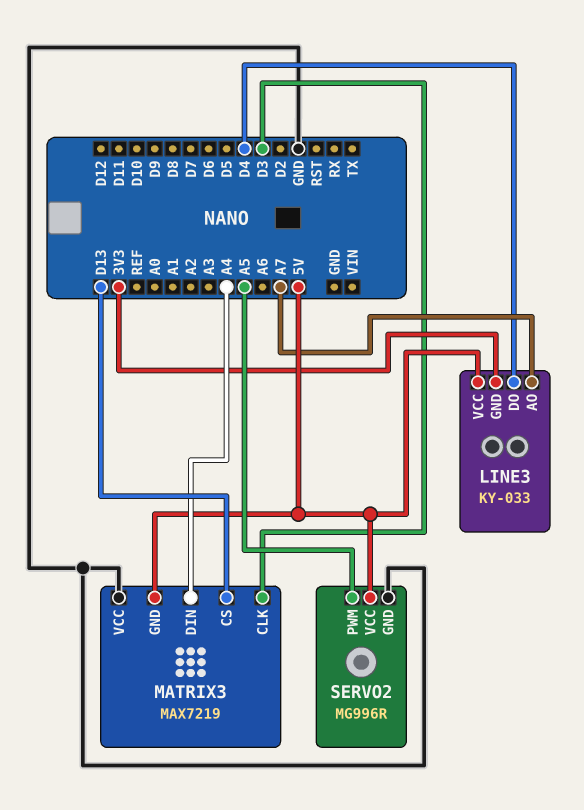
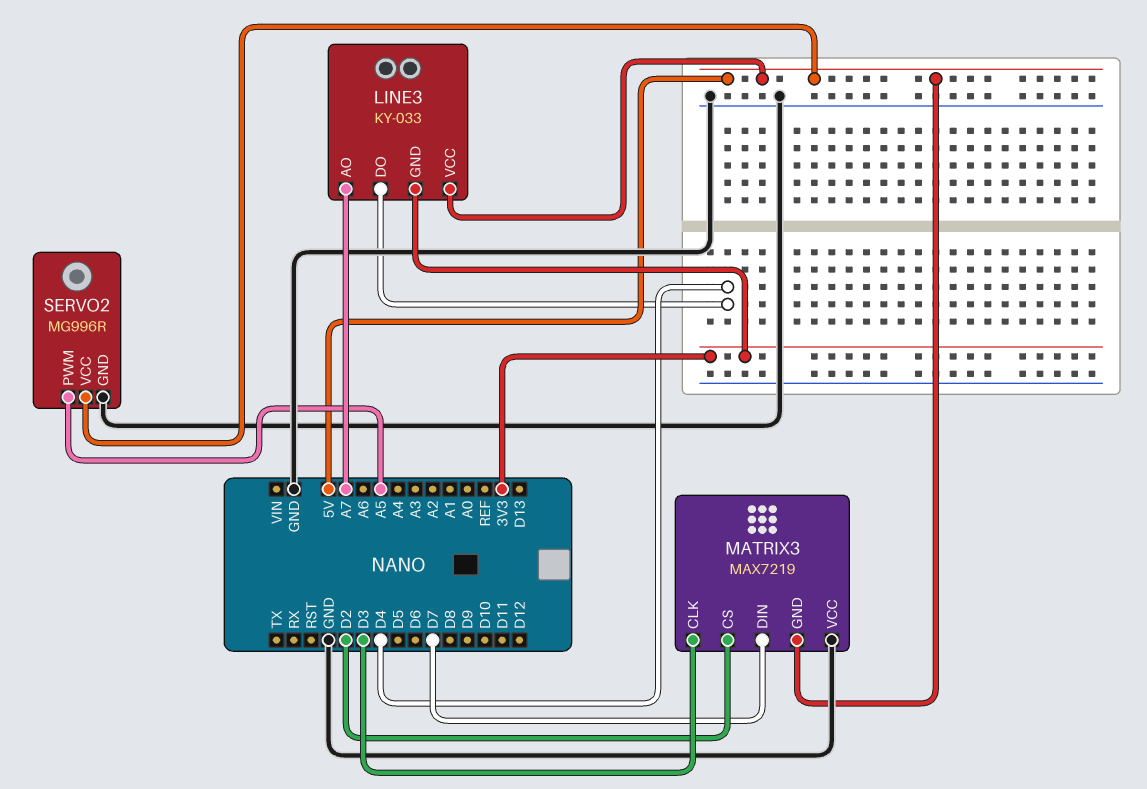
MATRIX3 pin CS: D13 -> D2
MATRIX3 pin DIN: A4 -> D7

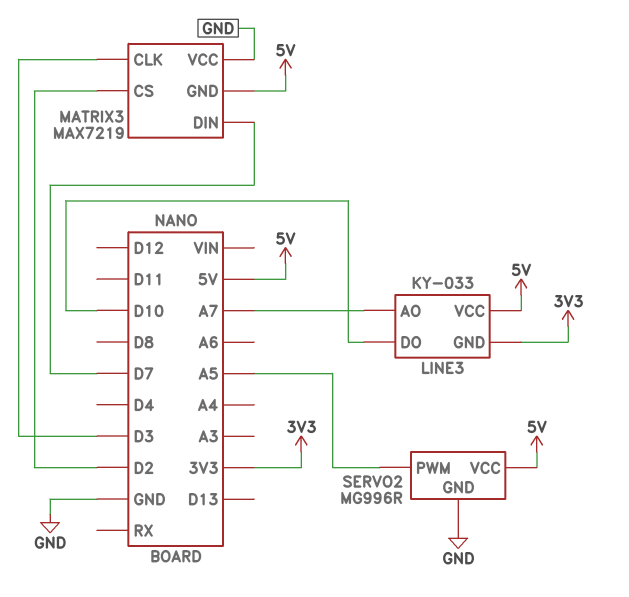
LINE3 pin DO: D4 -> D10

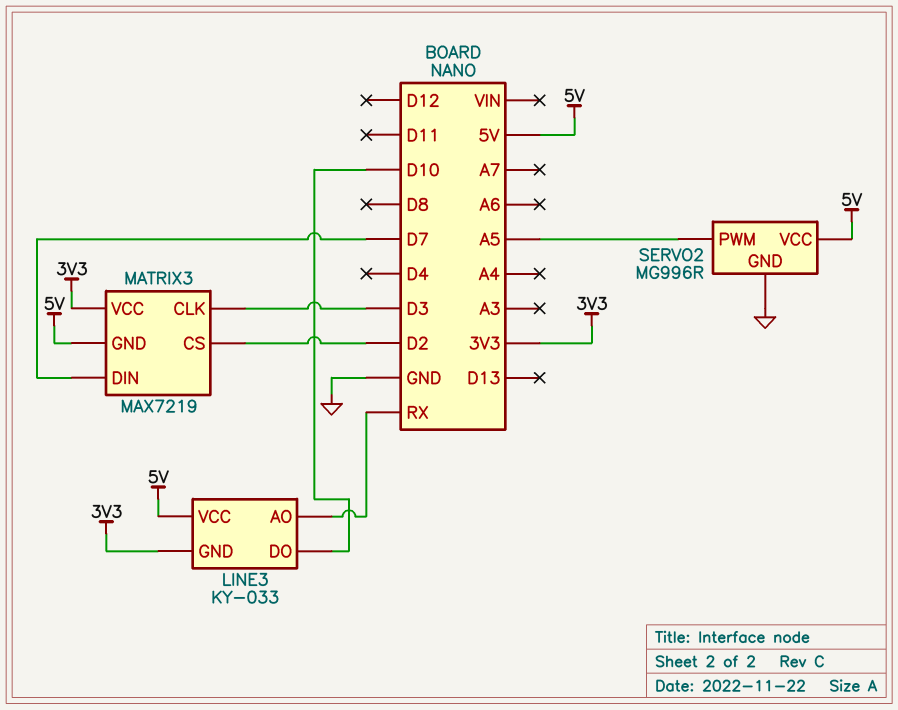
LINE3 pin AO: A7 -> RX
MATRIX3 pin VCC: GND -> 3V3

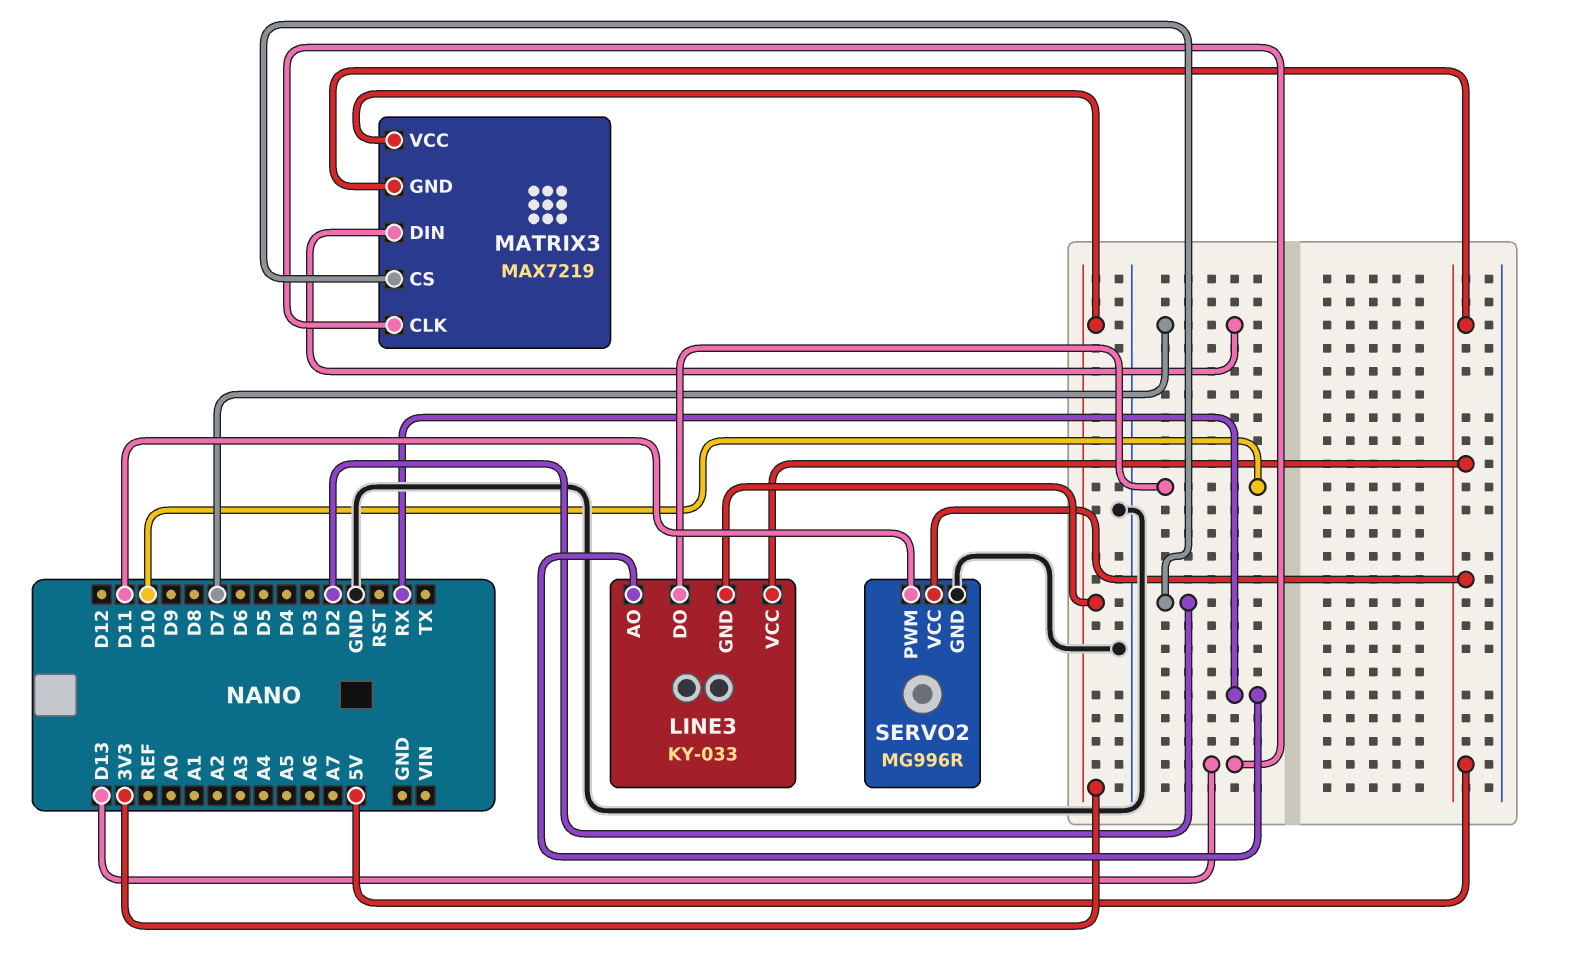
MATRIX3 pin CLK: D3 -> D13
SERVO2 pin PWM: A5 -> D11

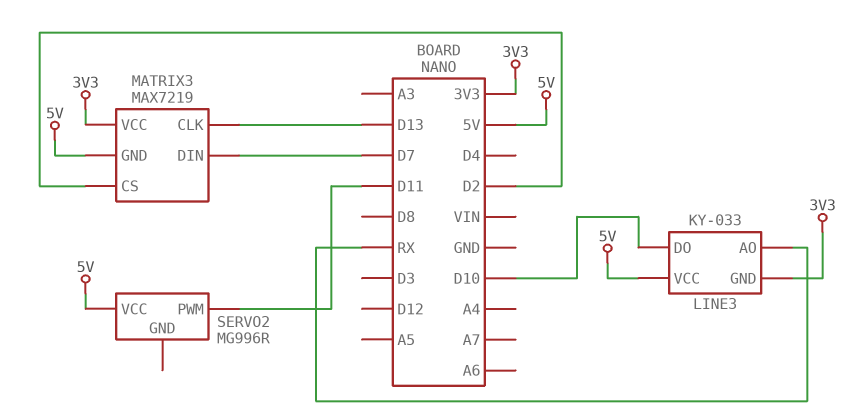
SERVO2 pin GND: GND -> none

